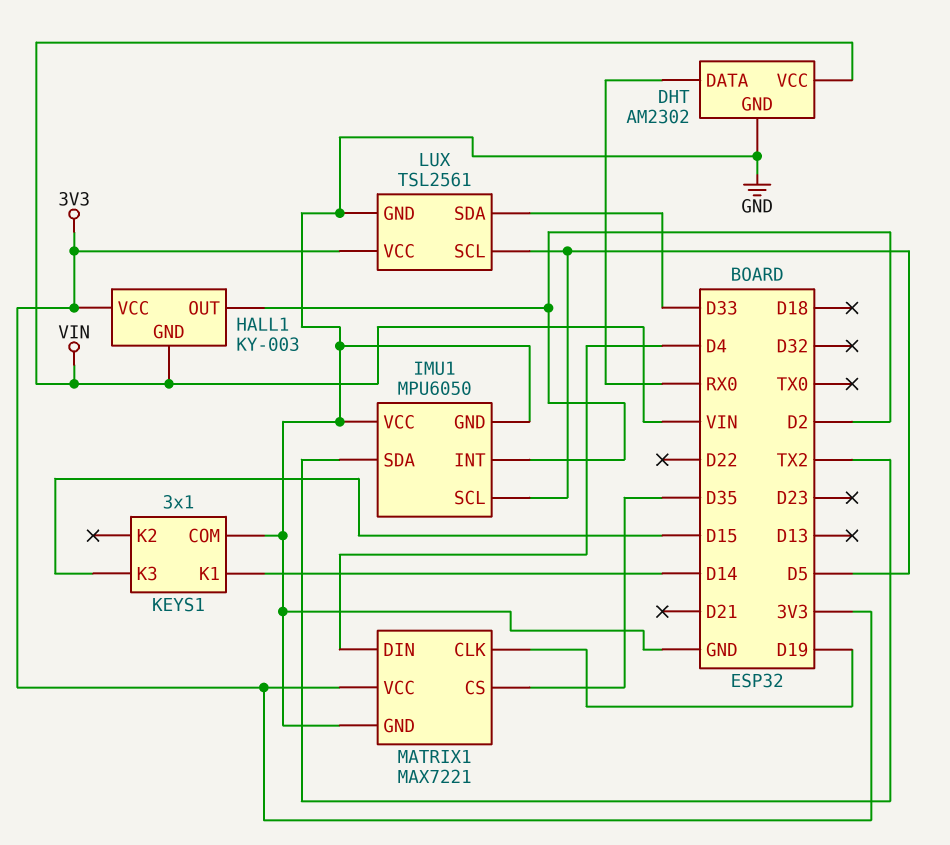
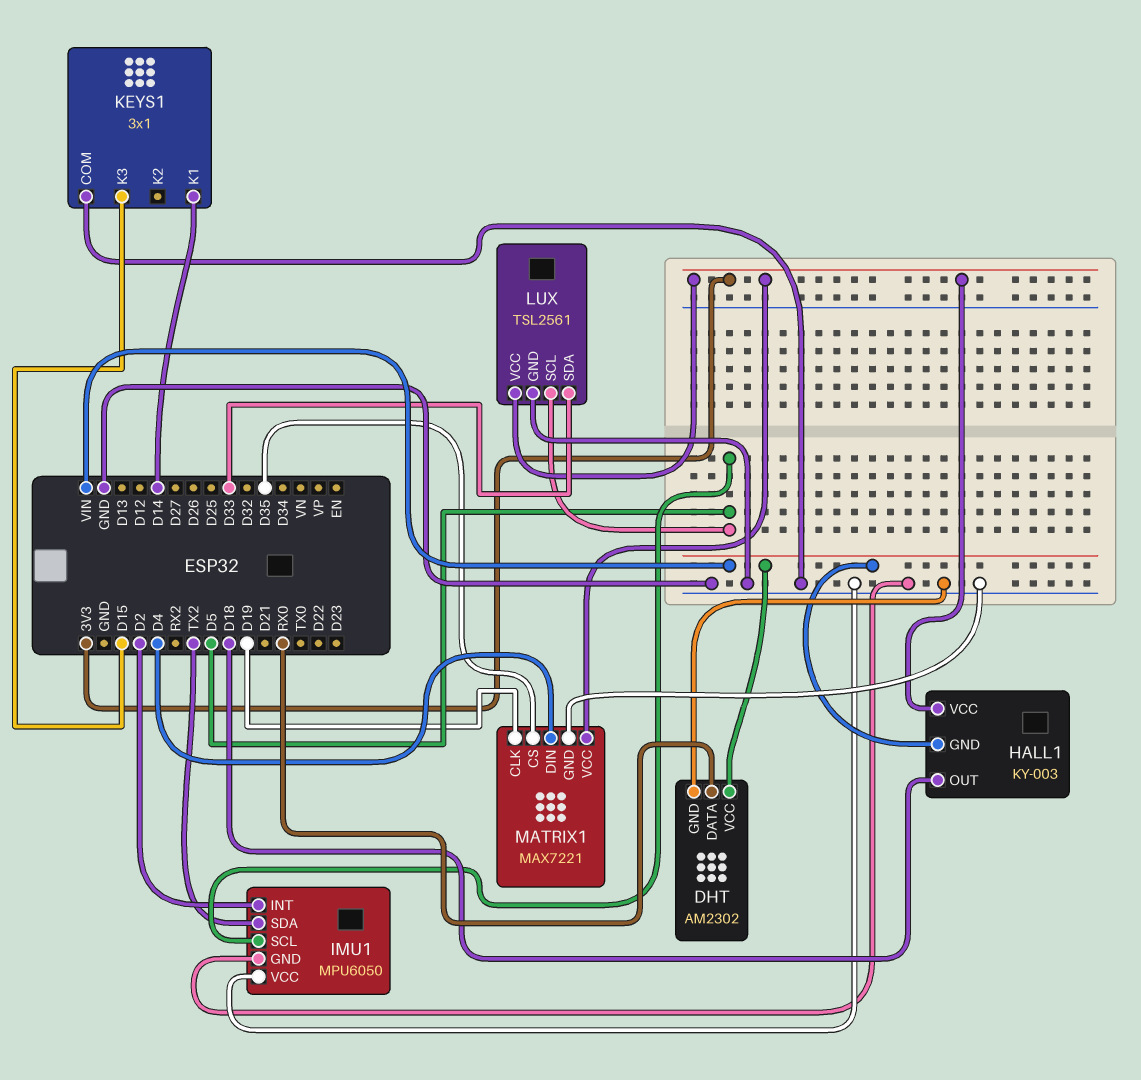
HALL1 pin OUT: D2 -> D18

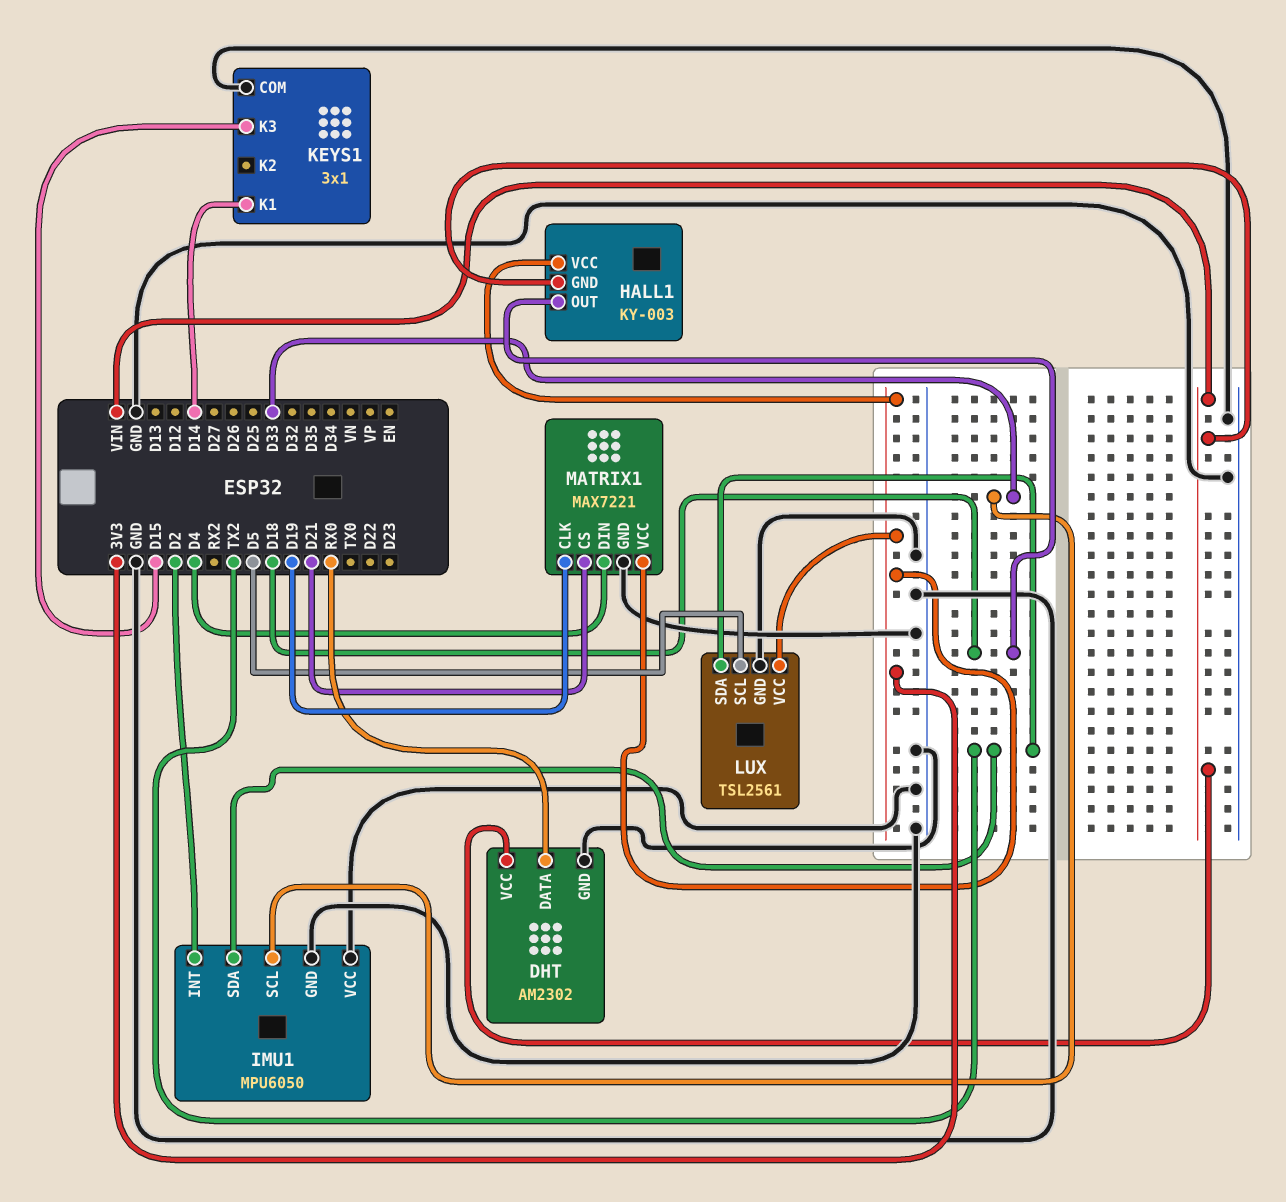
IMU1 pin SCL: D5 -> D33
LUX pin SDA: D33 -> TX2
MATRIX1 pin CS: D35 -> D21

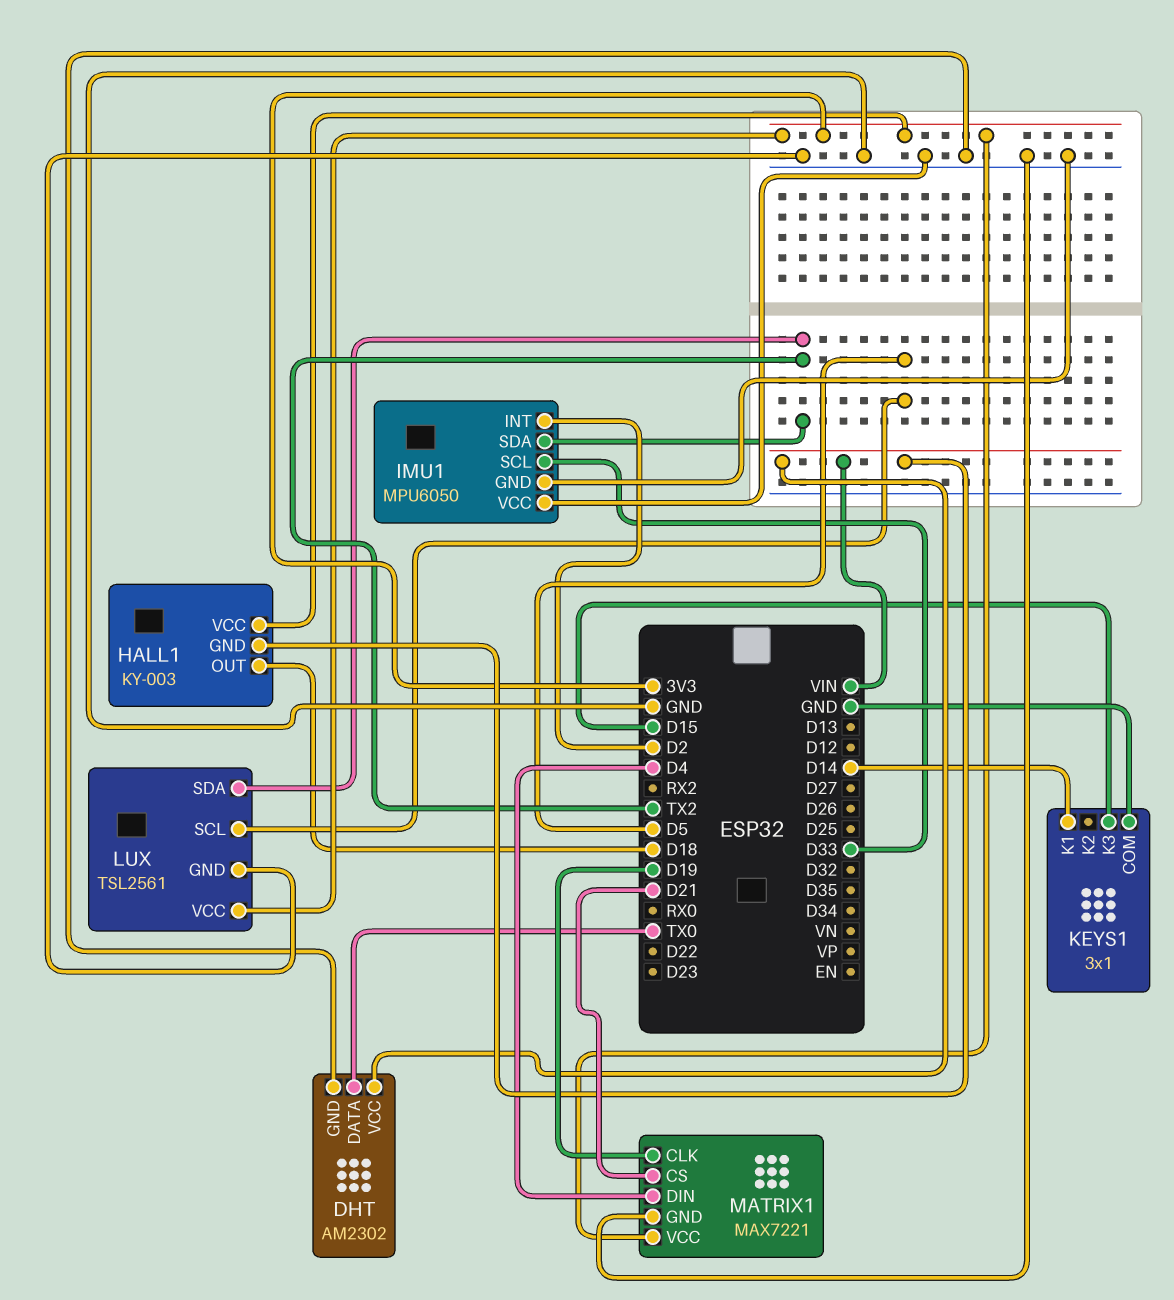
DHT pin DATA: RX0 -> TX0

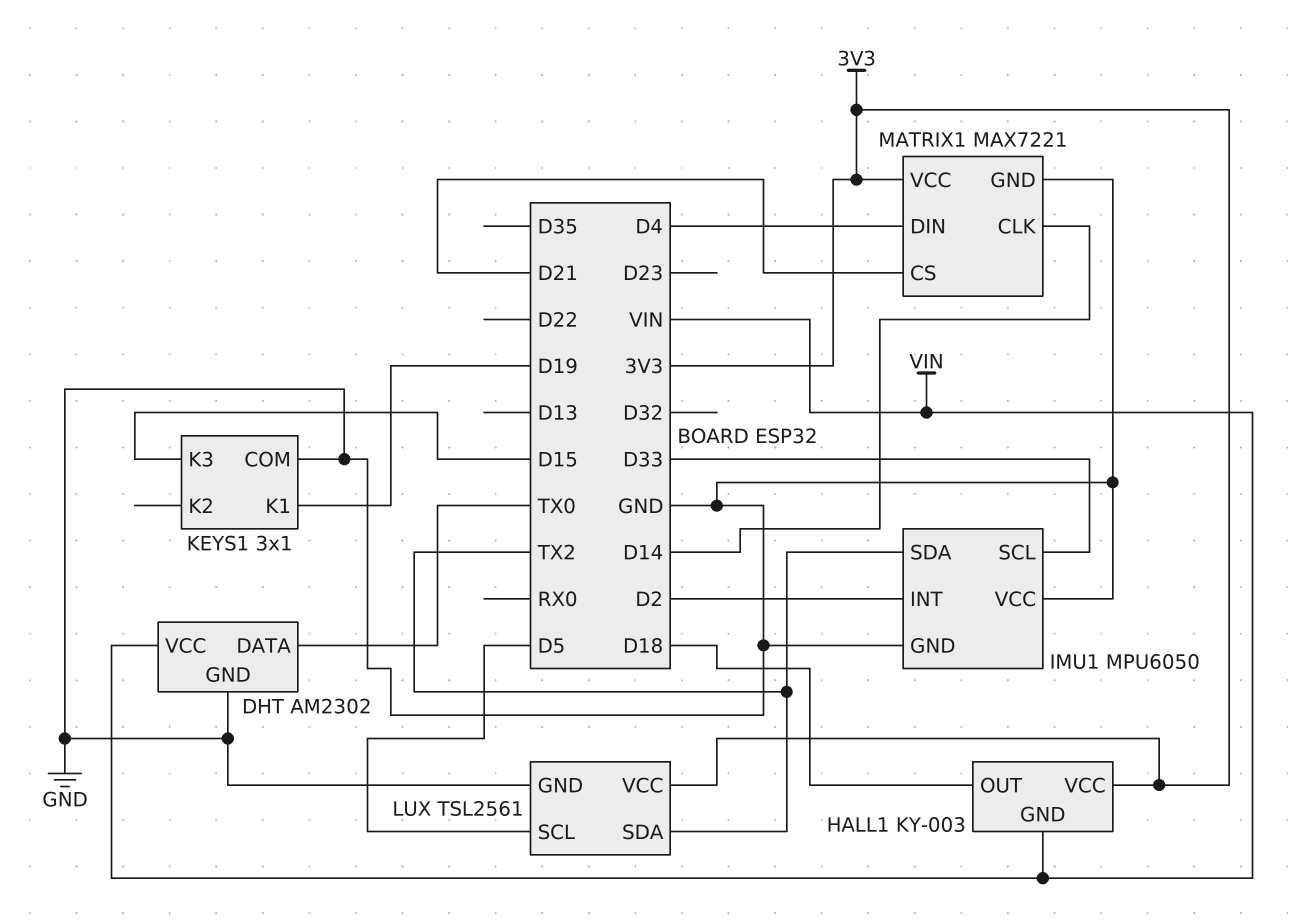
KEYS1 pin K1: D14 -> D19
MATRIX1 pin CLK: D19 -> D14

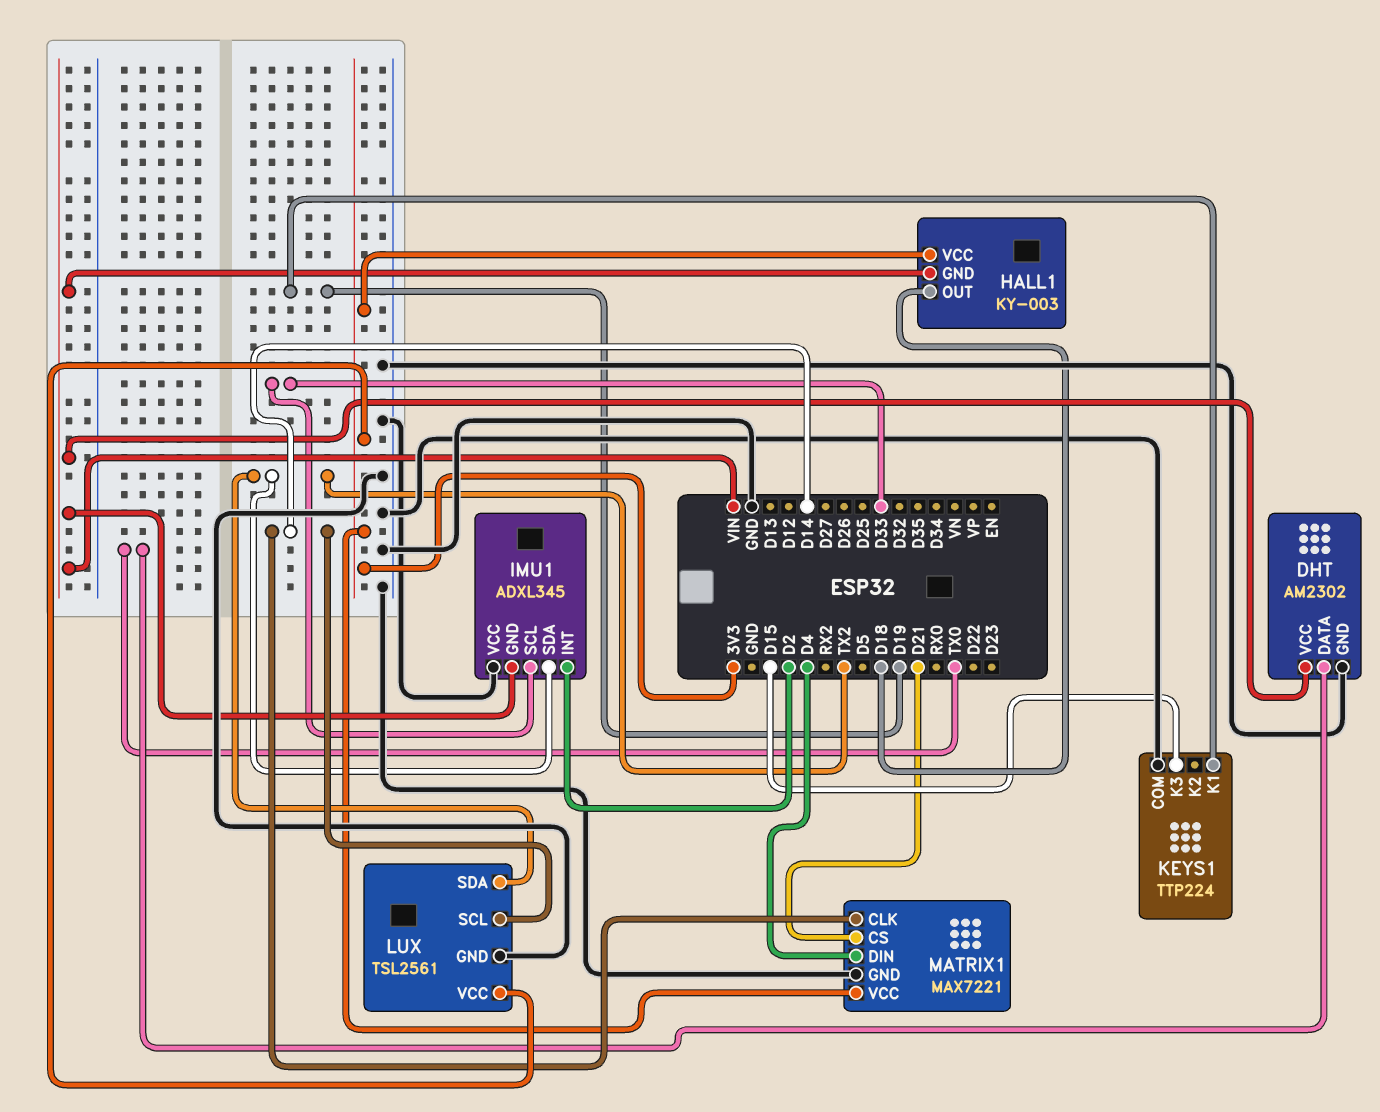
IMU1: MPU6050 -> ADXL345
IMU1 pin GND: GND -> VIN
KEYS1: 3x1 -> TTP224
LUX pin SCL: D5 -> D14

